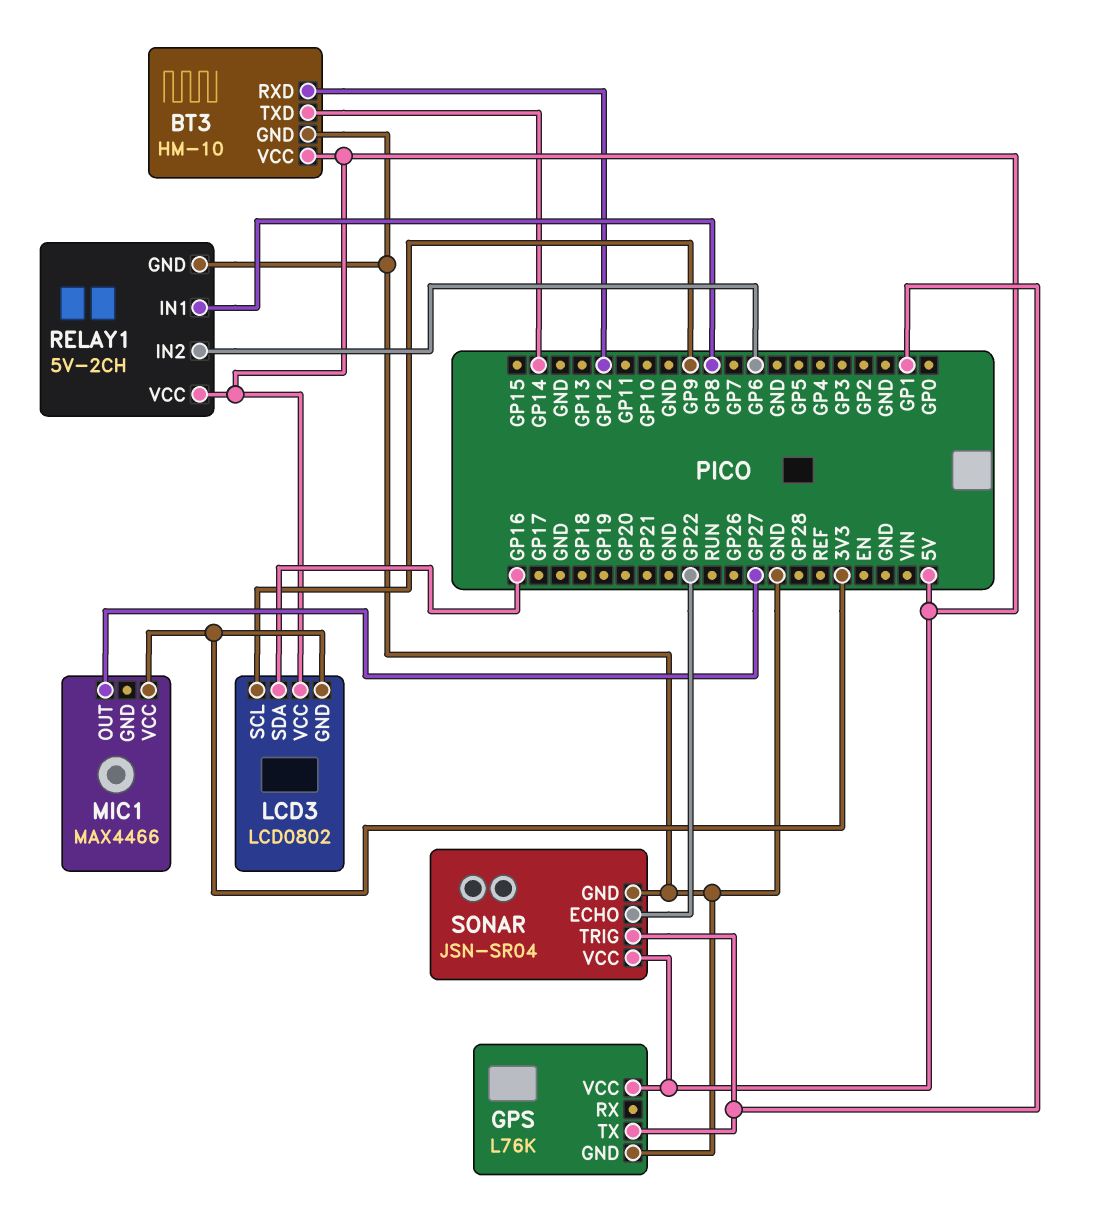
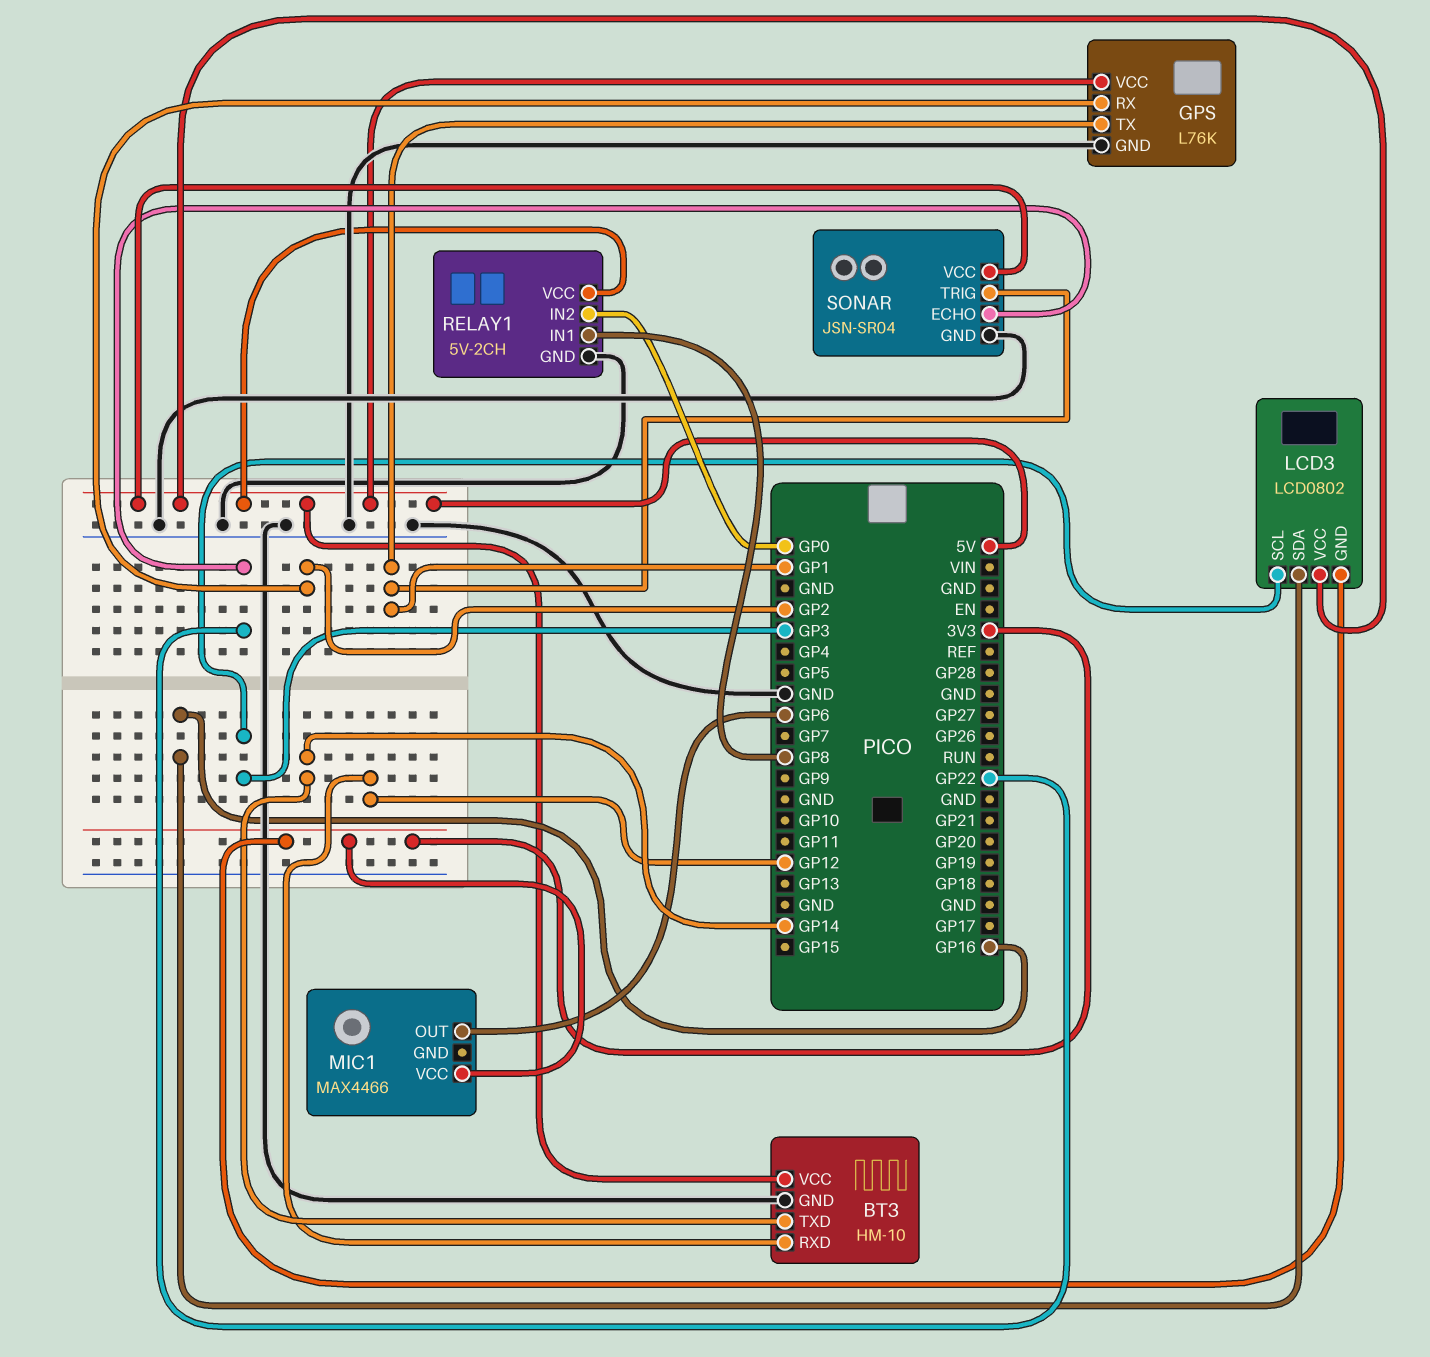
GPS pin RX: none -> GP2
LCD3 pin SCL: GP9 -> GP3
MIC1 pin OUT: GP27 -> GP6
RELAY1 pin IN2: GP6 -> GP0

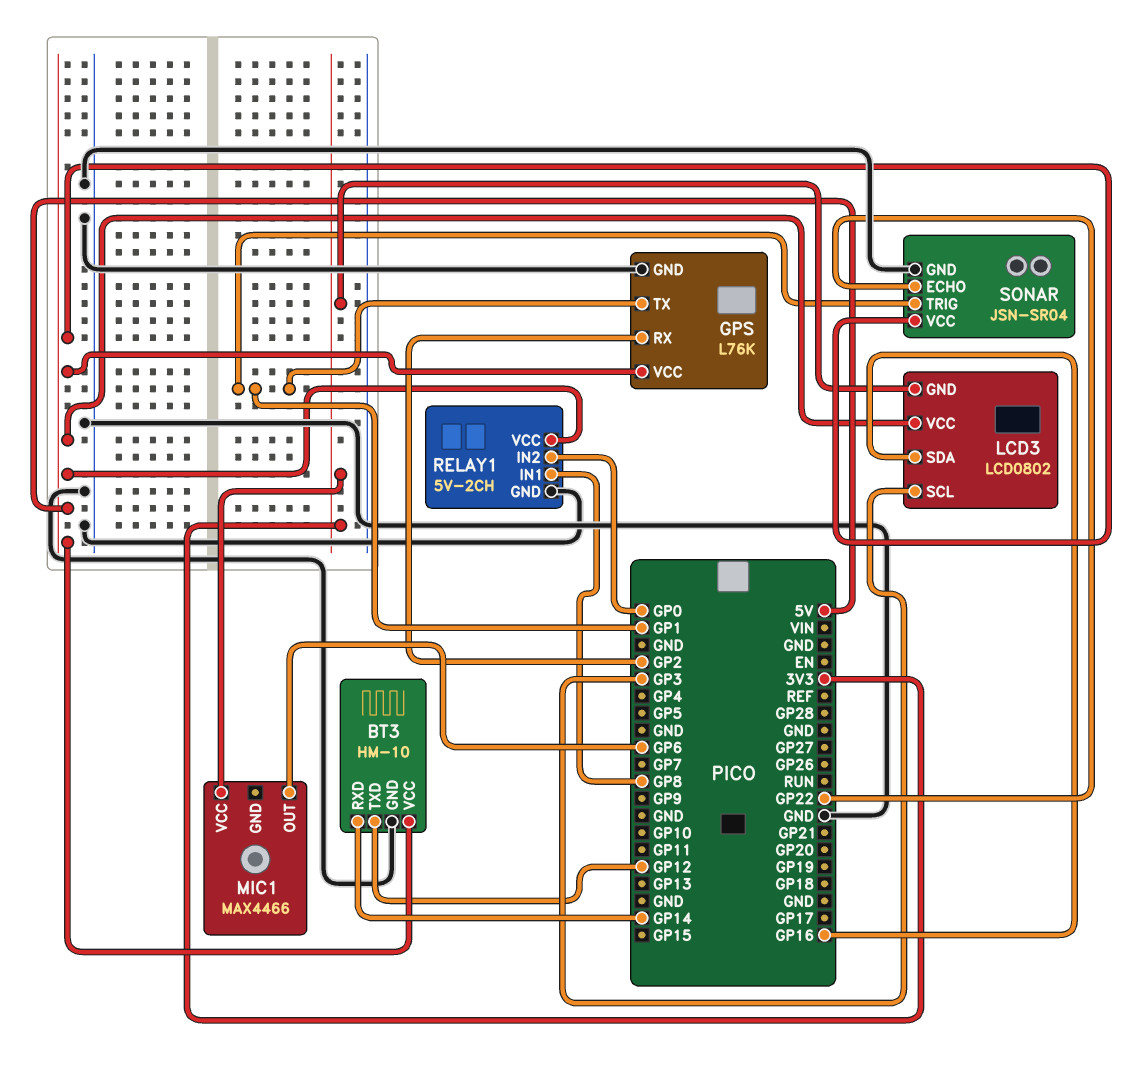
BT3 pin RXD: GP12 -> GP14
BT3 pin TXD: GP14 -> GP12

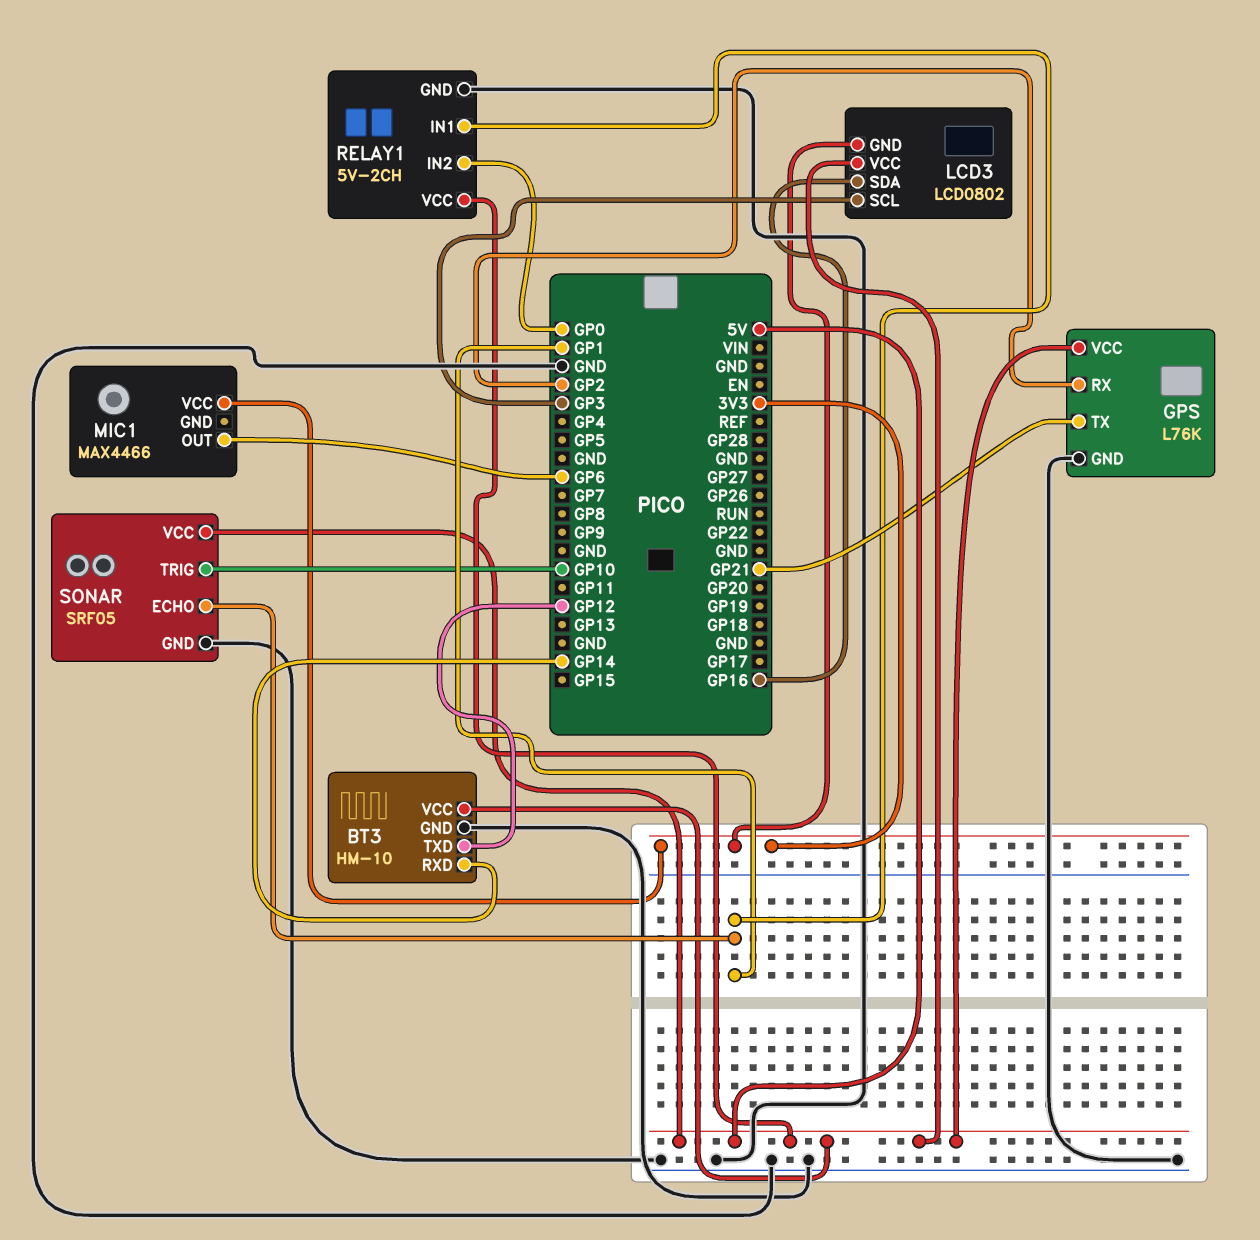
GPS pin TX: GP1 -> GP21
RELAY1 pin IN1: GP8 -> GP1
SONAR: JSN-SR04 -> SRF05
SONAR pin ECHO: GP22 -> GP1
SONAR pin TRIG: GP1 -> GP10

